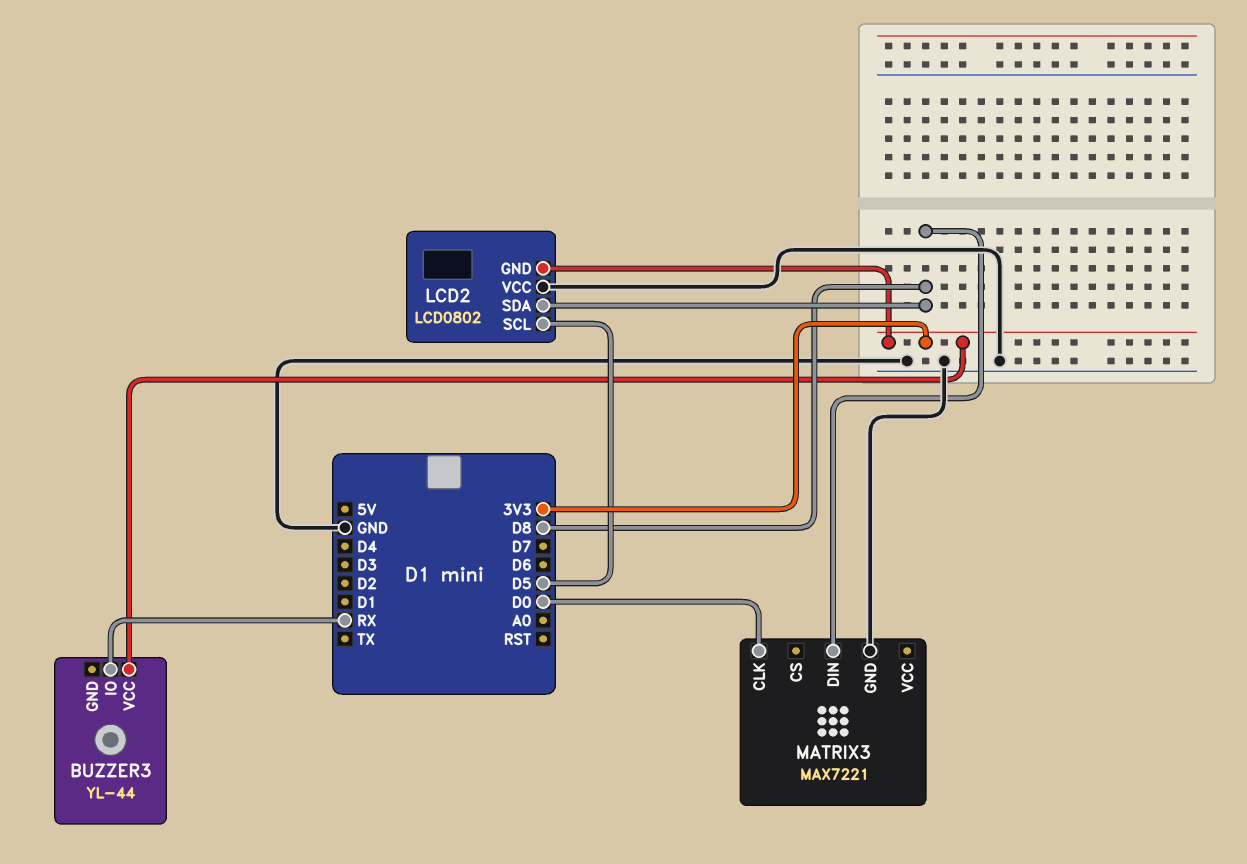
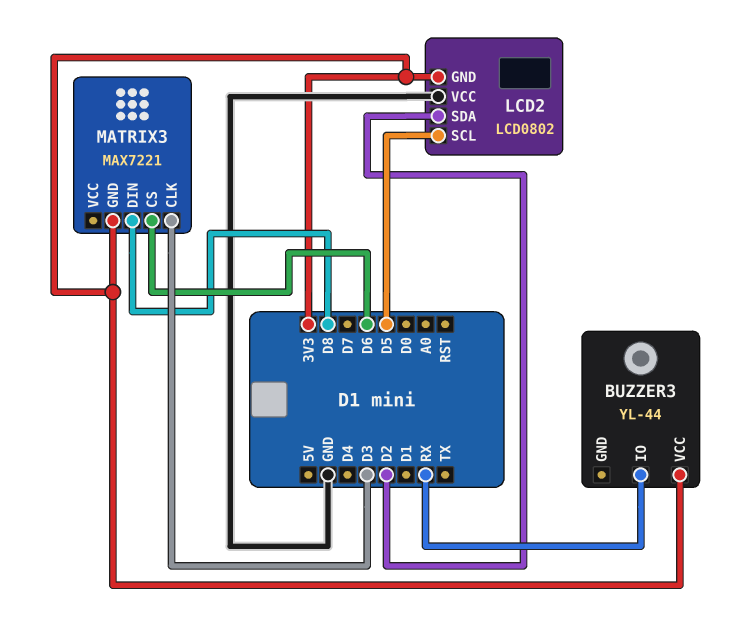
LCD2 pin SDA: D8 -> D2
MATRIX3 pin CLK: D0 -> D3
MATRIX3 pin CS: none -> D6
MATRIX3 pin GND: GND -> 3V3

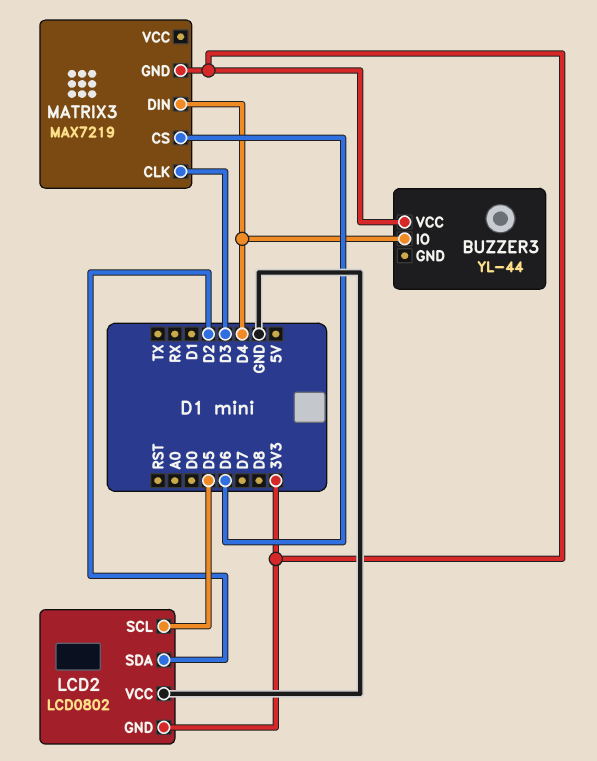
BUZZER3 pin IO: RX -> D4
MATRIX3: MAX7221 -> MAX7219
MATRIX3 pin DIN: D8 -> D4

